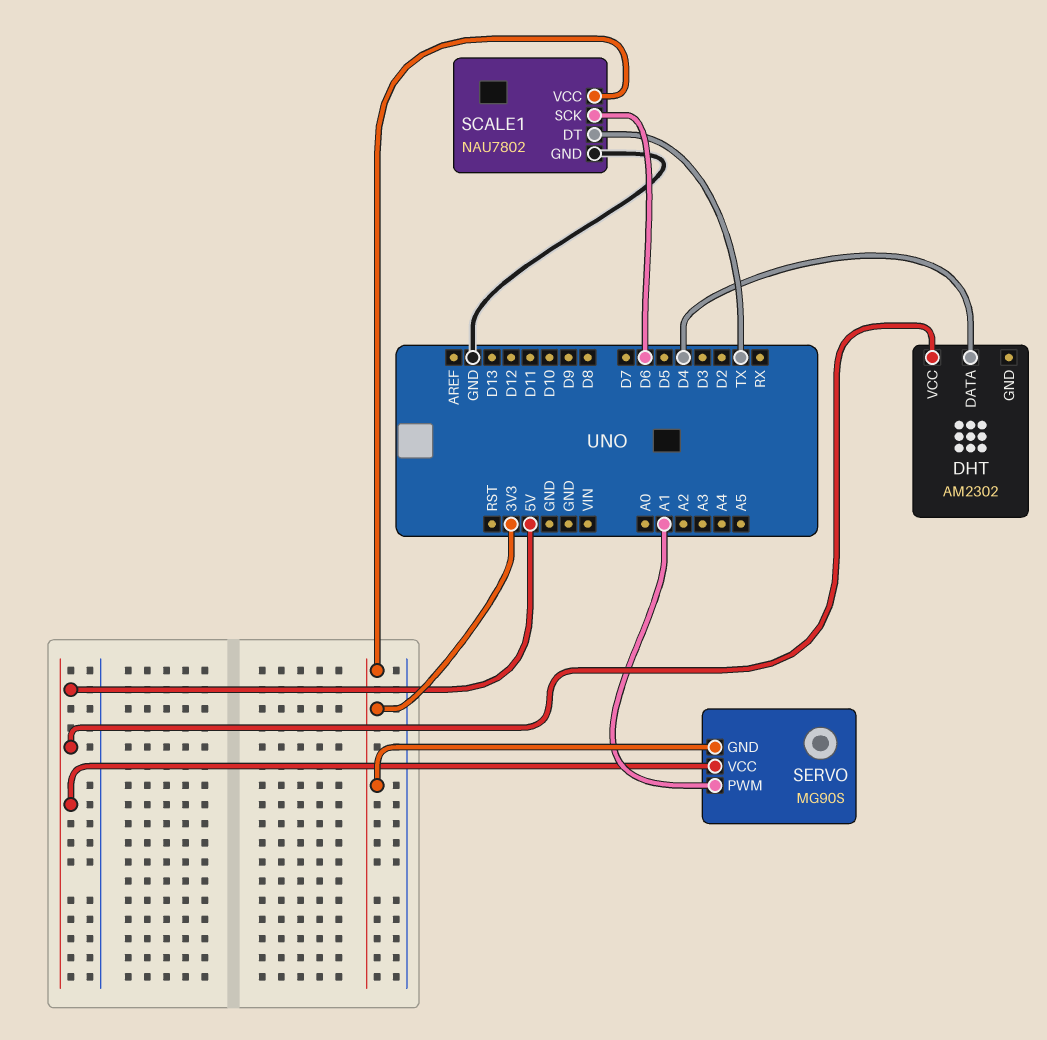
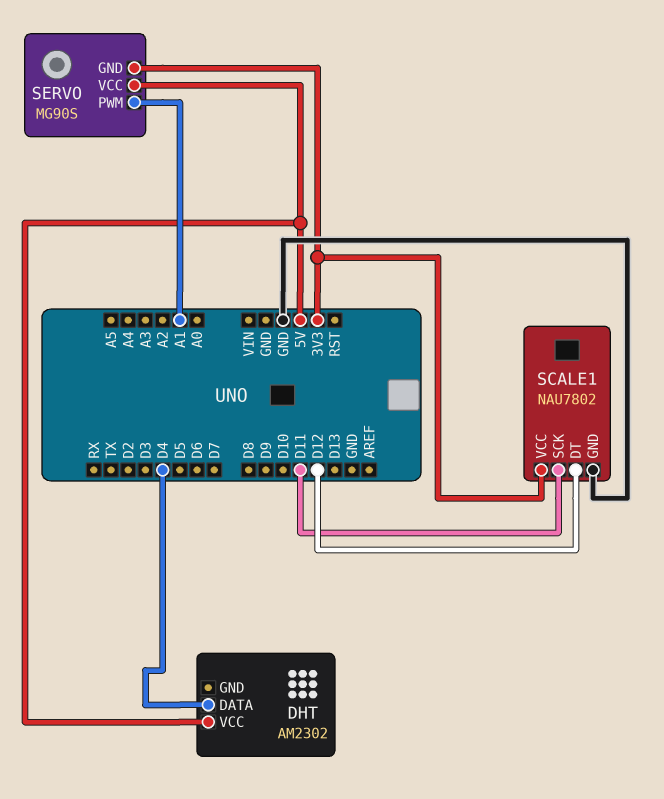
SCALE1 pin DT: TX -> D12
SCALE1 pin SCK: D6 -> D11

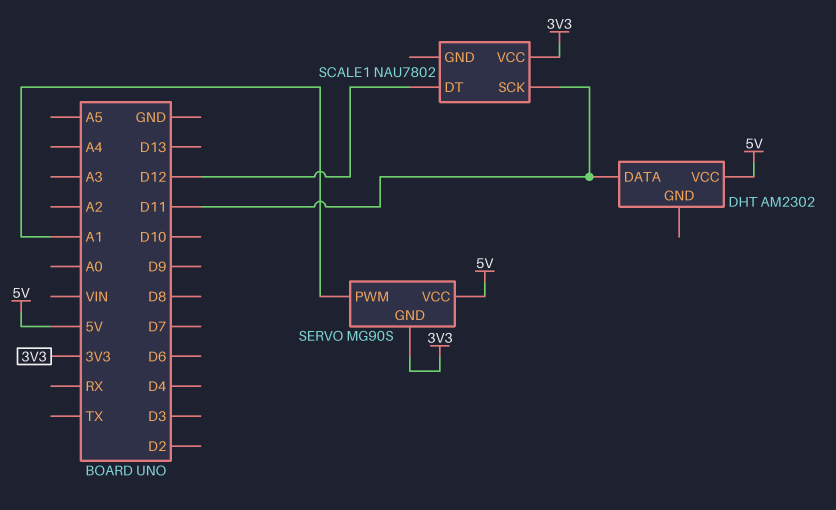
DHT pin DATA: D4 -> D11
SCALE1 pin GND: GND -> none

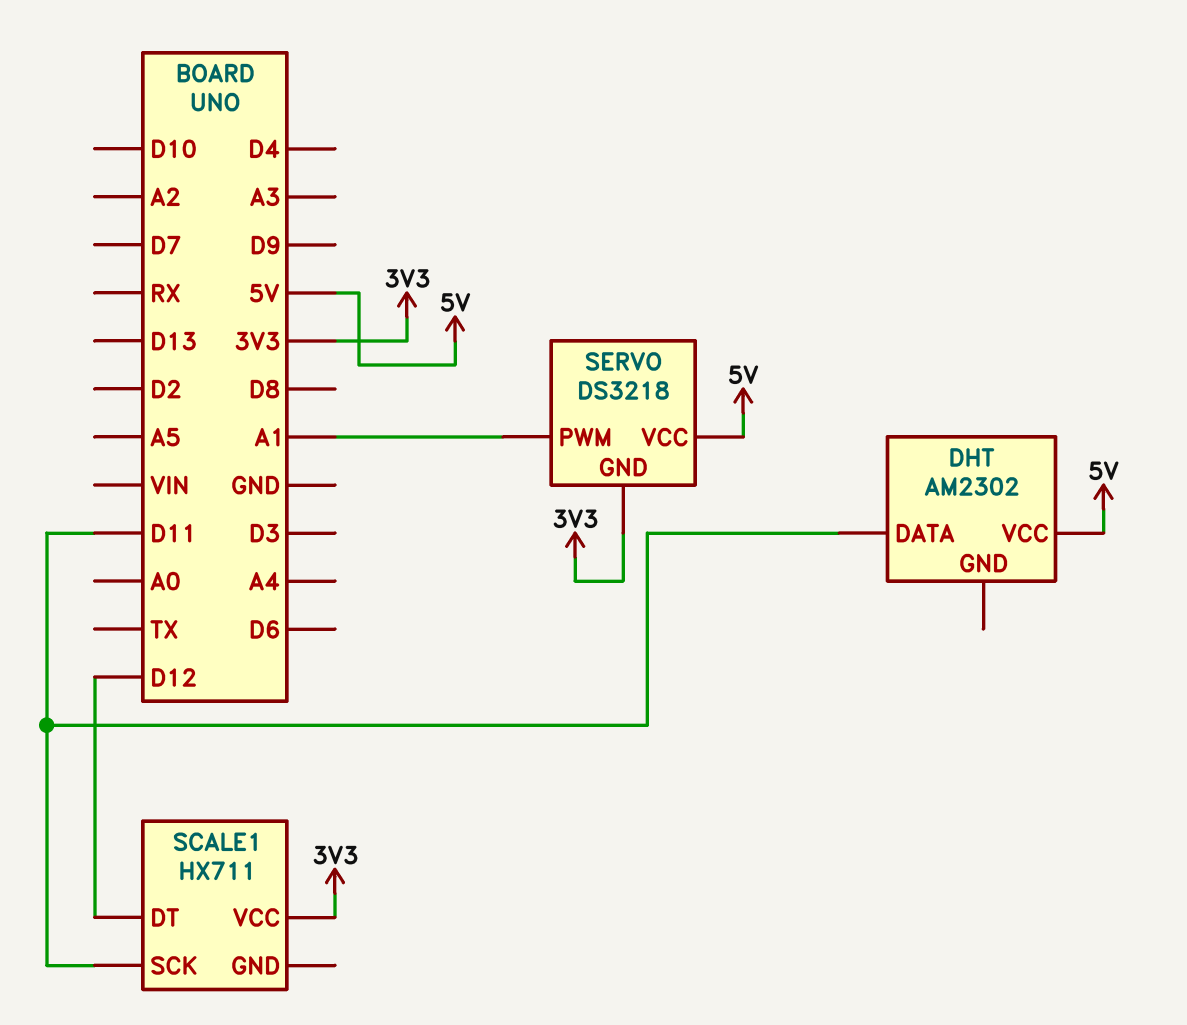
SCALE1: NAU7802 -> HX711
SERVO: MG90S -> DS3218

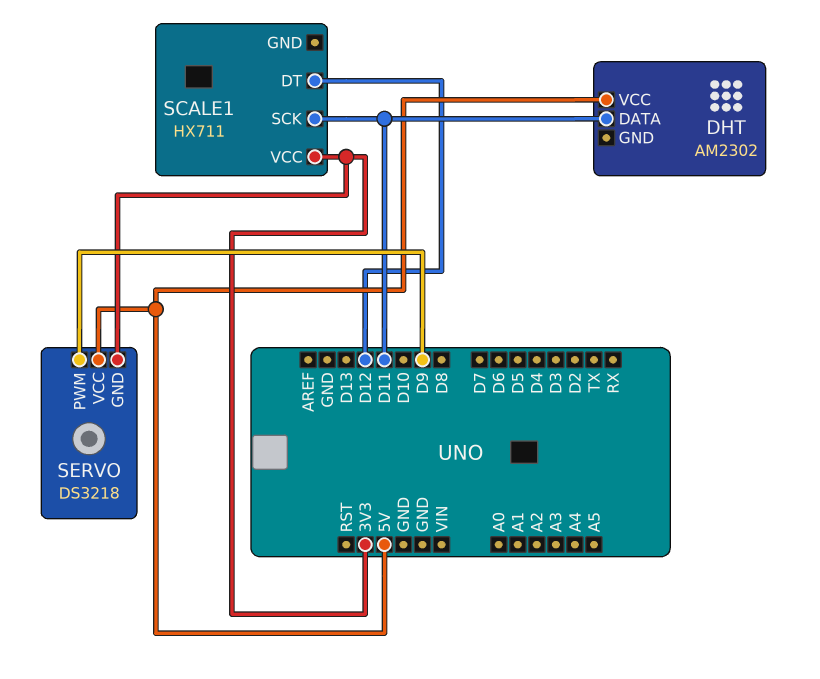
SERVO pin PWM: A1 -> D9

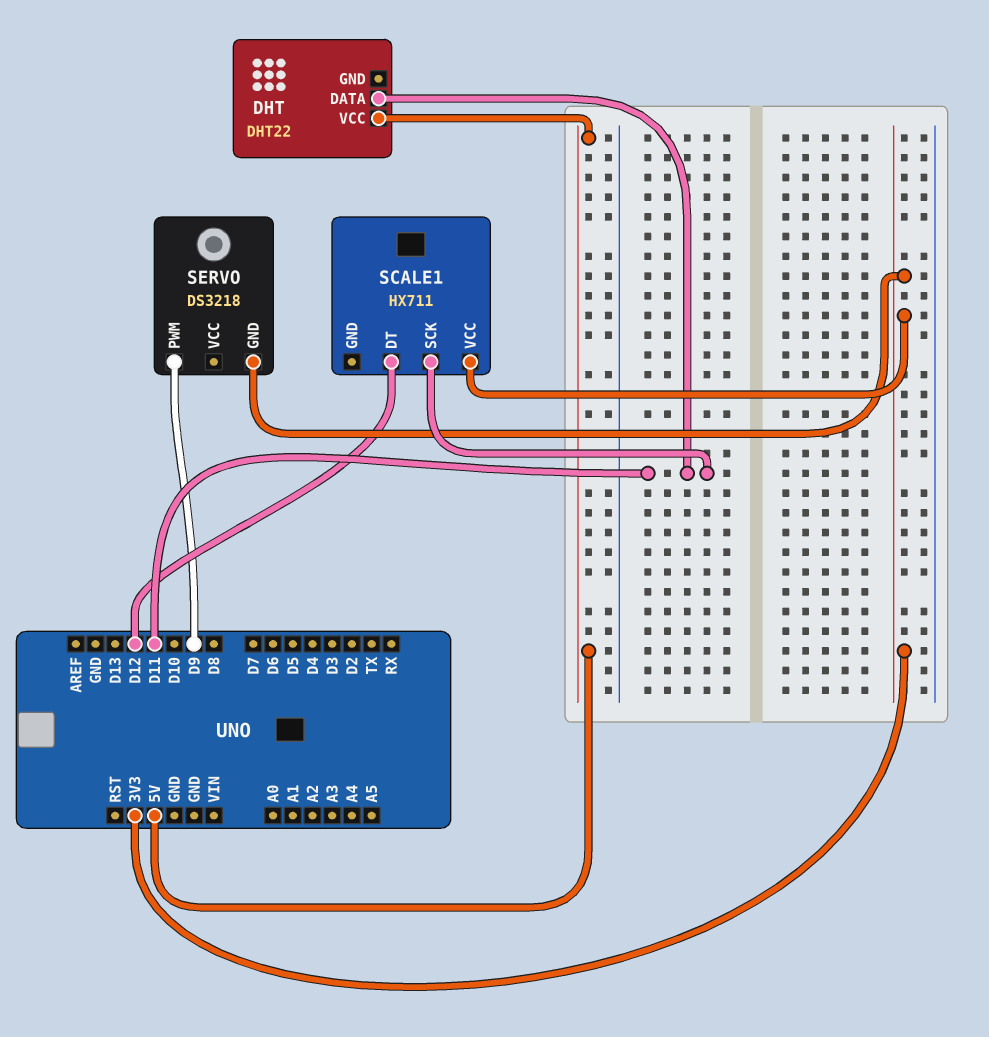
DHT: AM2302 -> DHT22
SERVO pin VCC: 5V -> none

